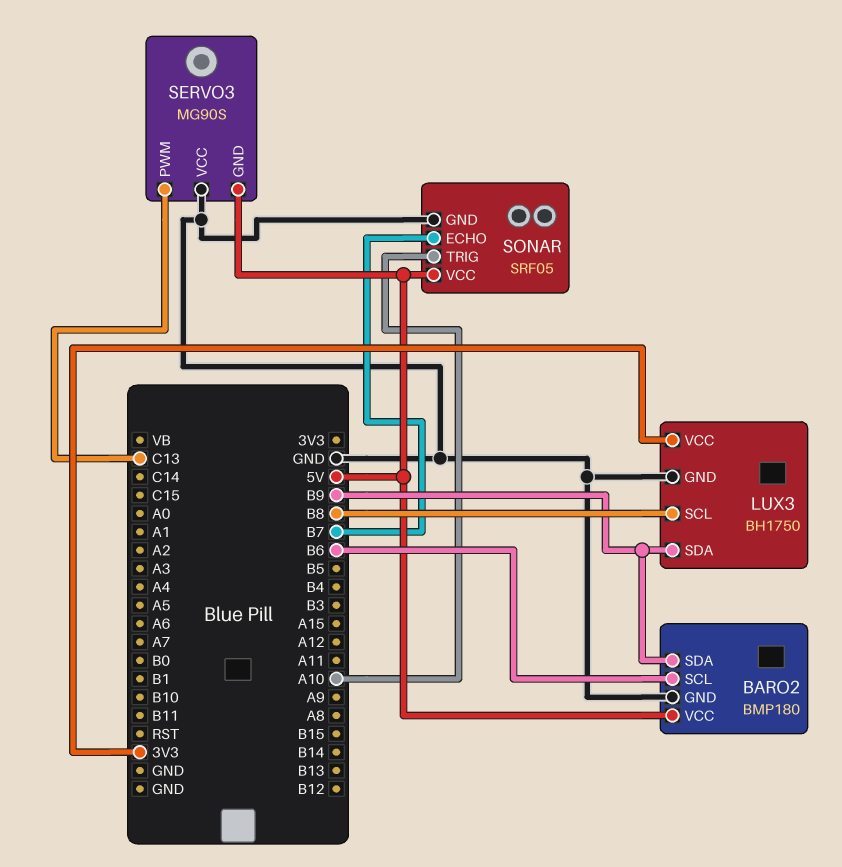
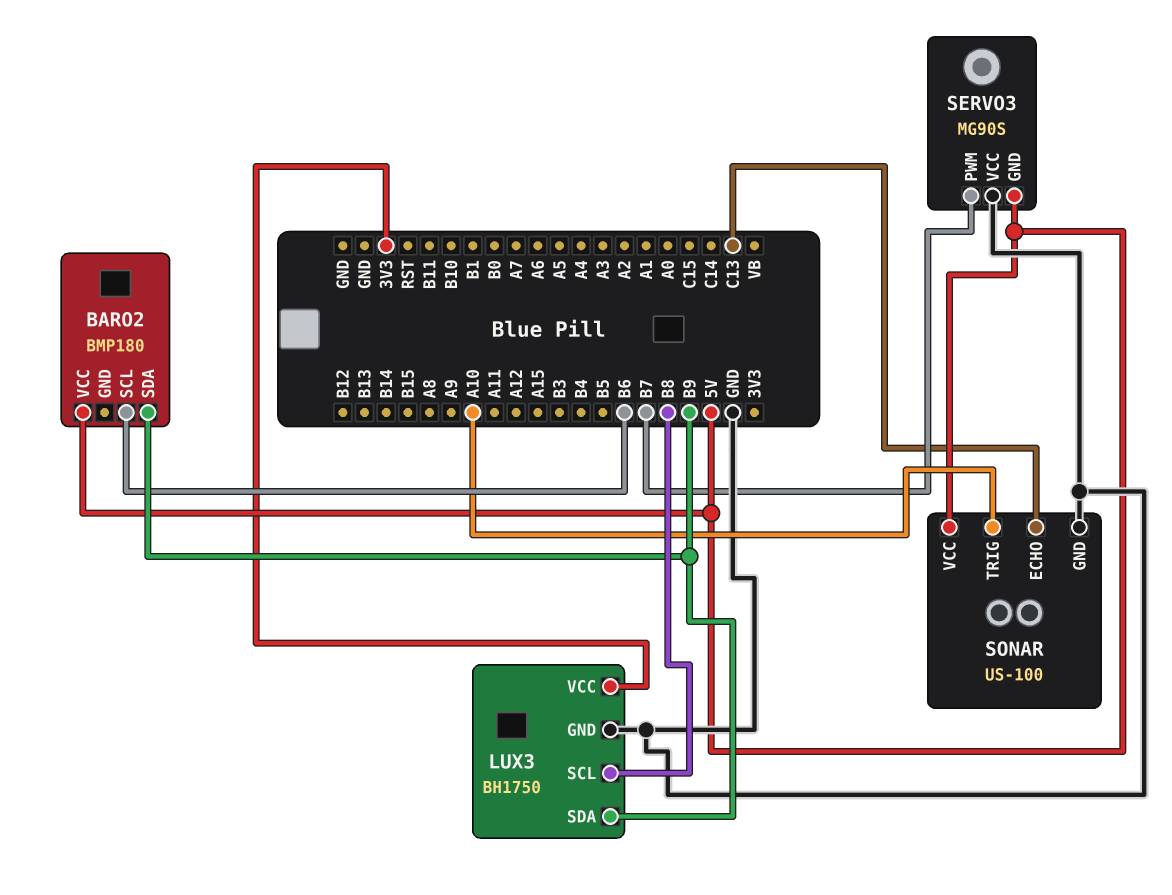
BARO2 pin GND: GND -> none
SERVO3 pin PWM: C13 -> B7
SONAR: SRF05 -> US-100
SONAR pin ECHO: B7 -> C13

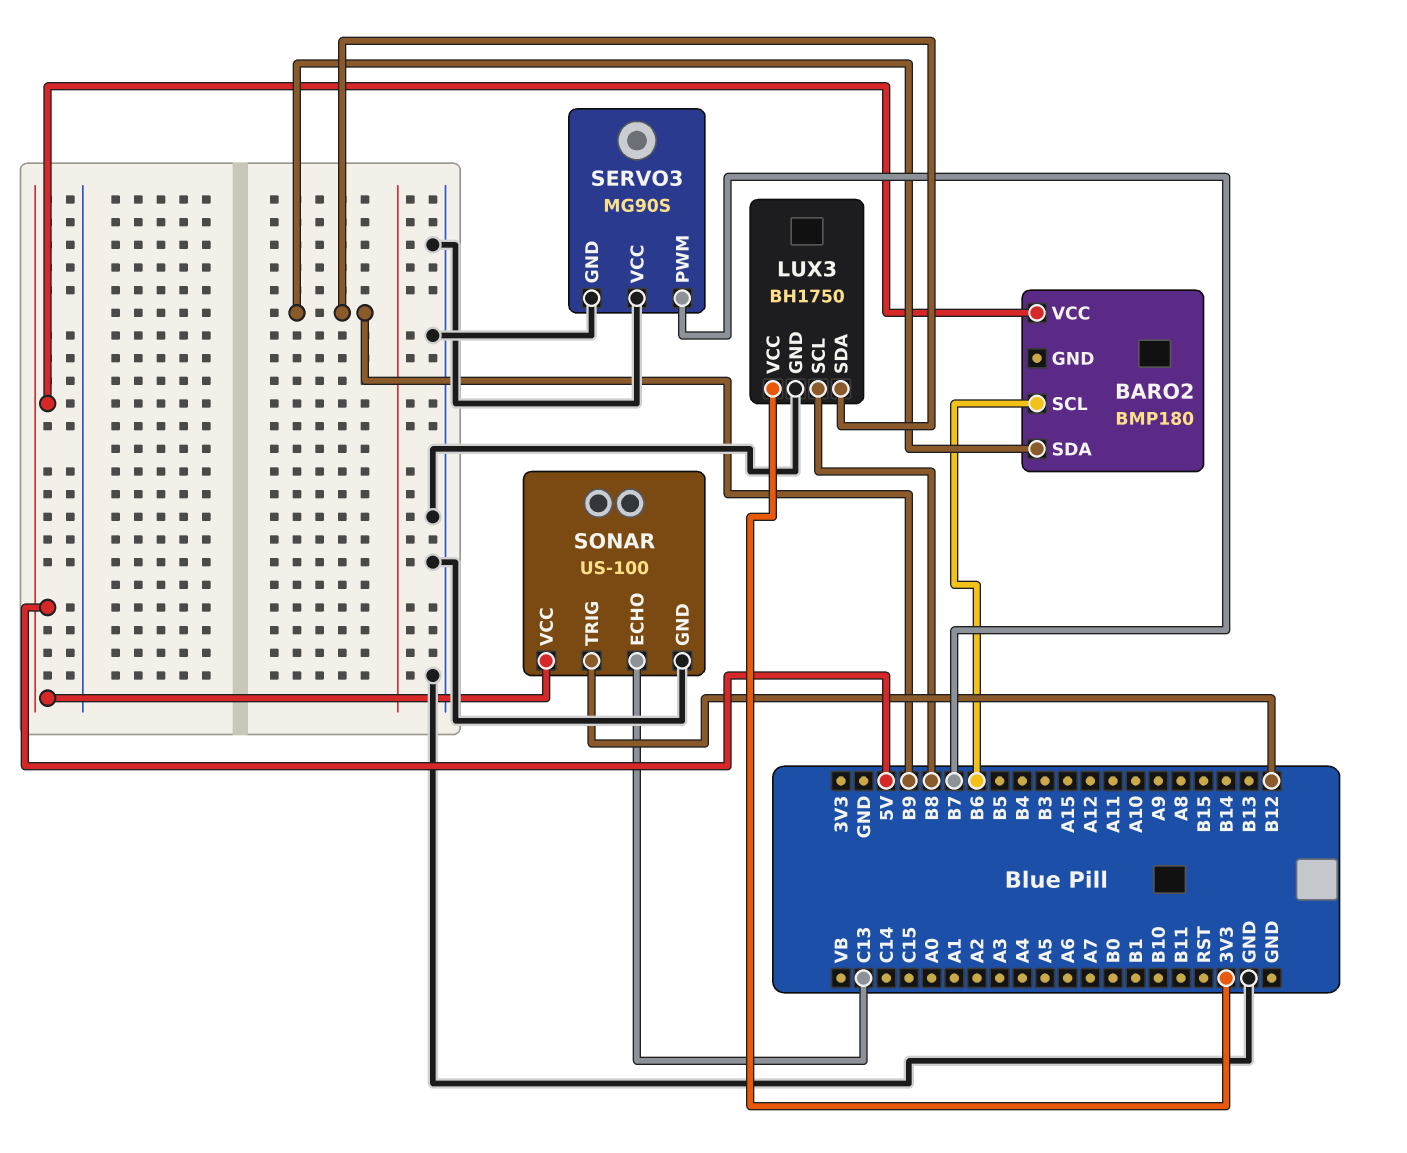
SERVO3 pin GND: 5V -> GND
SONAR pin TRIG: A10 -> B12

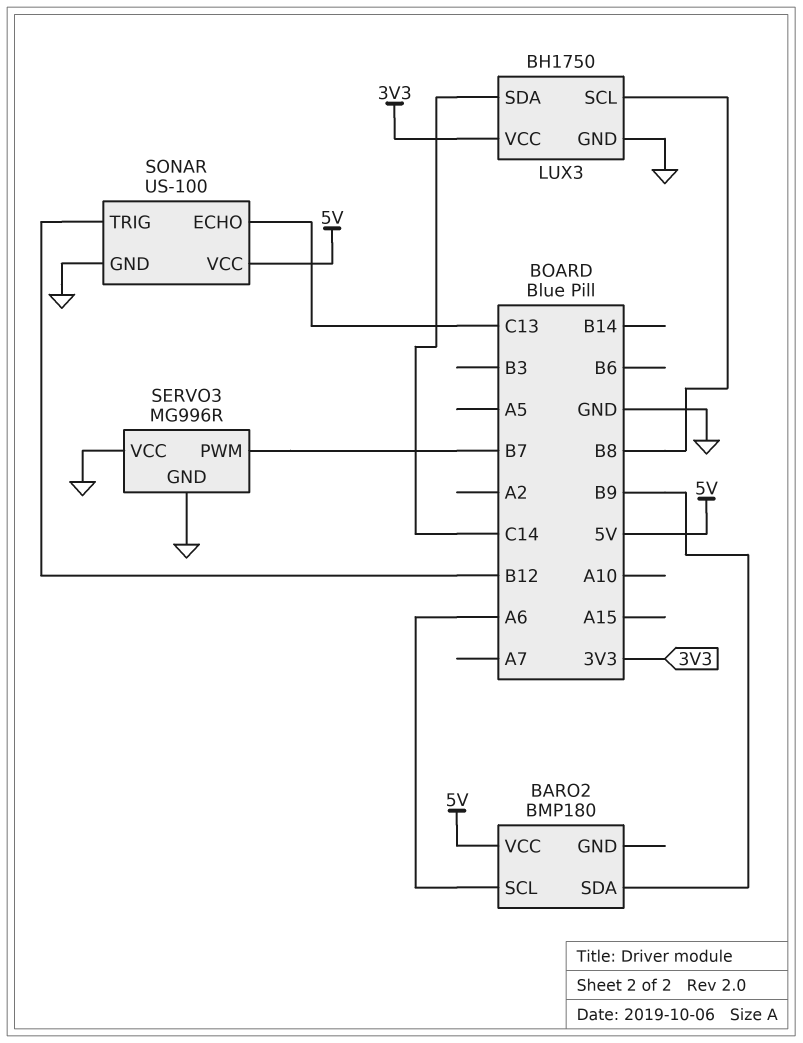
BARO2 pin SCL: B6 -> A6
LUX3 pin SDA: B9 -> C14
SERVO3: MG90S -> MG996R

